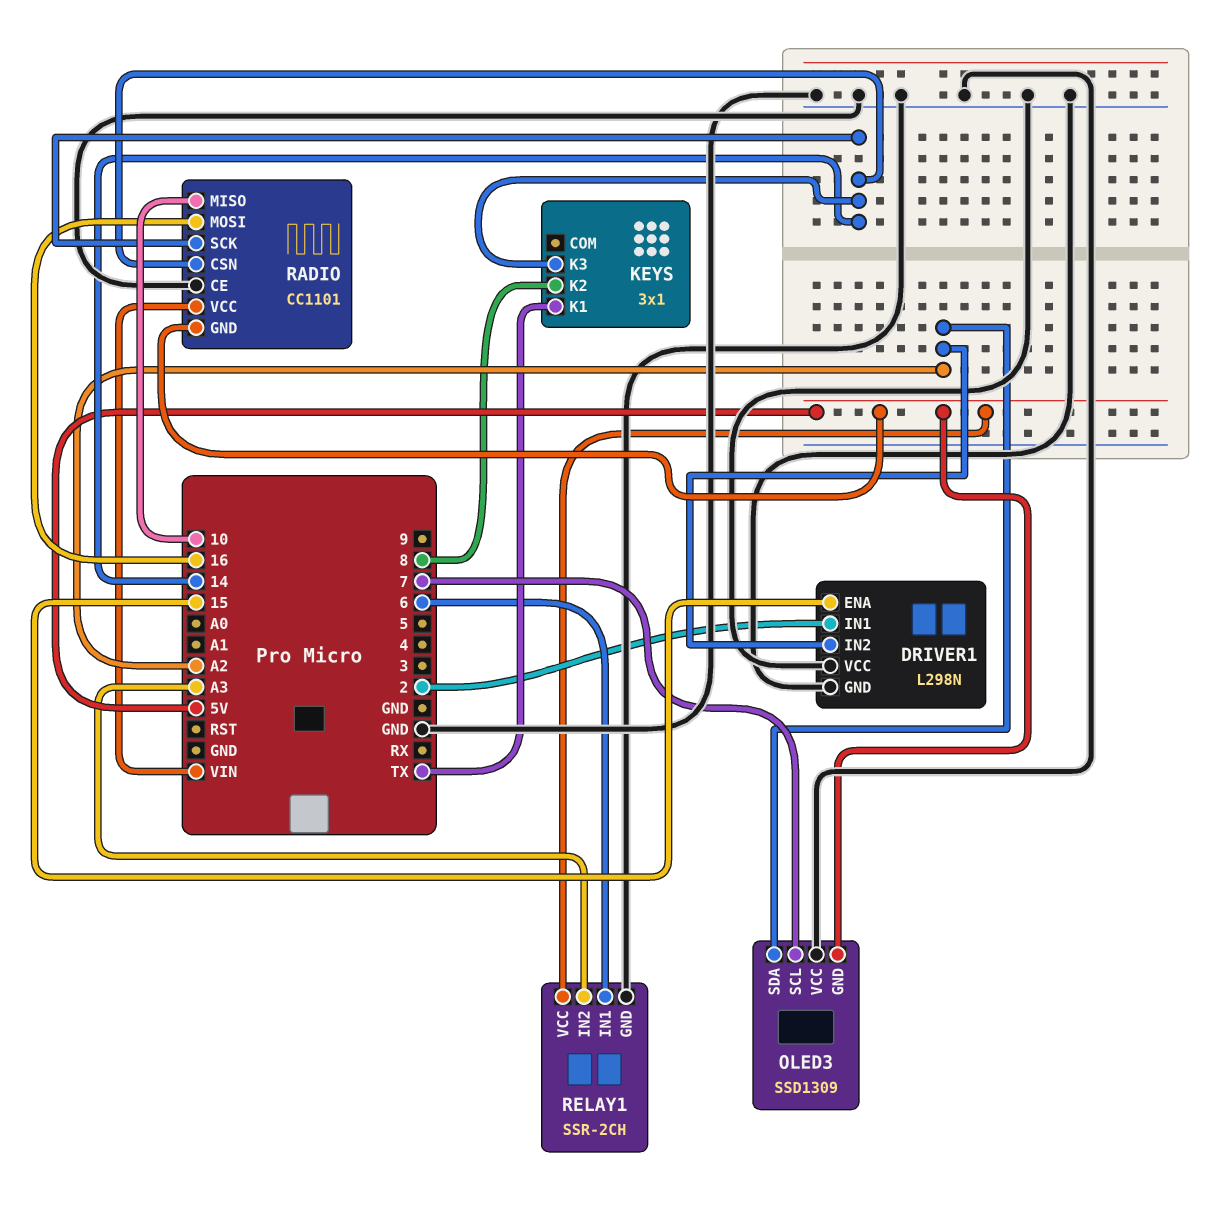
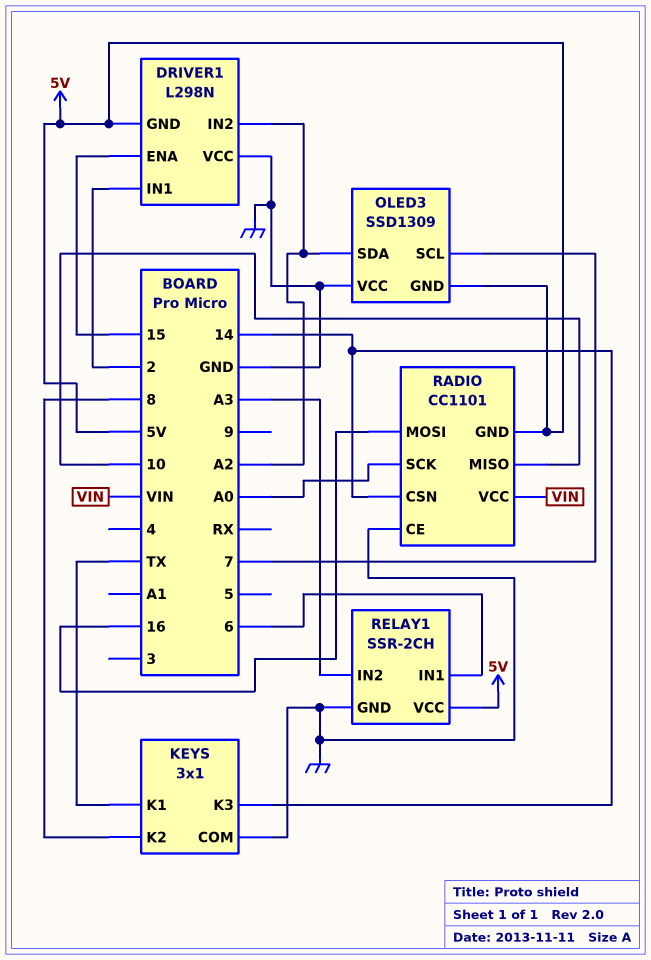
DRIVER1 pin GND: GND -> 5V
KEYS pin COM: none -> GND
RADIO pin SCK: 14 -> A0

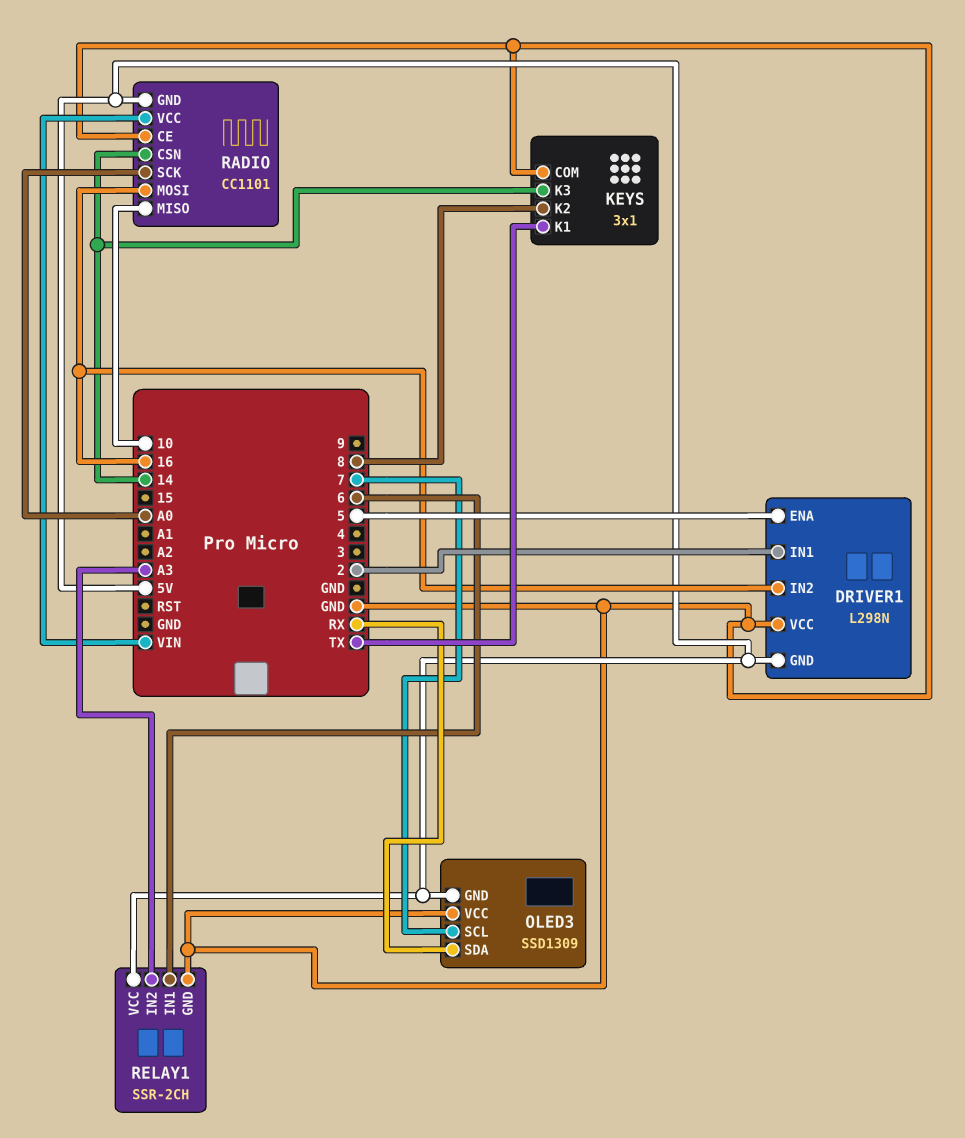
DRIVER1 pin ENA: 15 -> 5
DRIVER1 pin IN2: A2 -> 16
OLED3 pin SDA: A2 -> RX

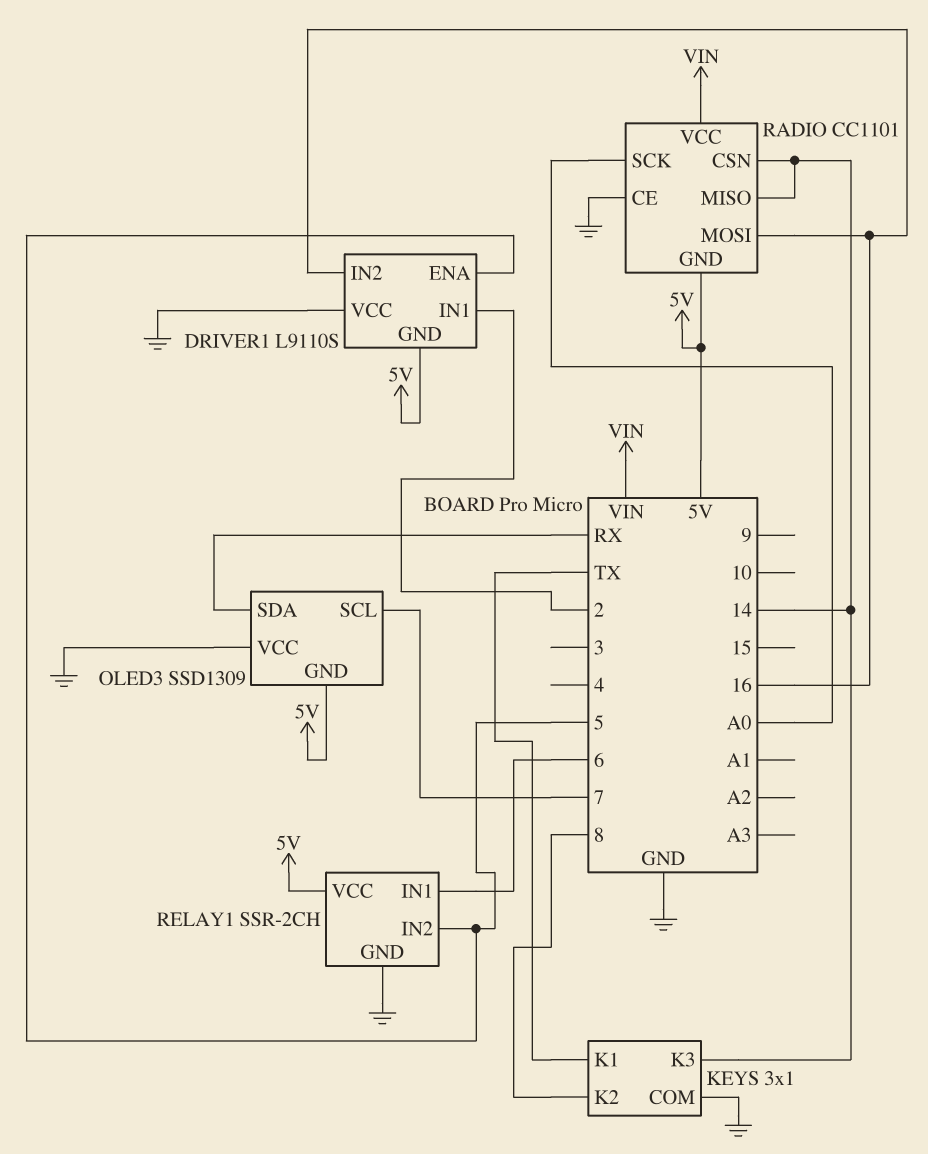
DRIVER1: L298N -> L9110S
RADIO pin MISO: 10 -> 14
RELAY1 pin IN2: A3 -> 5

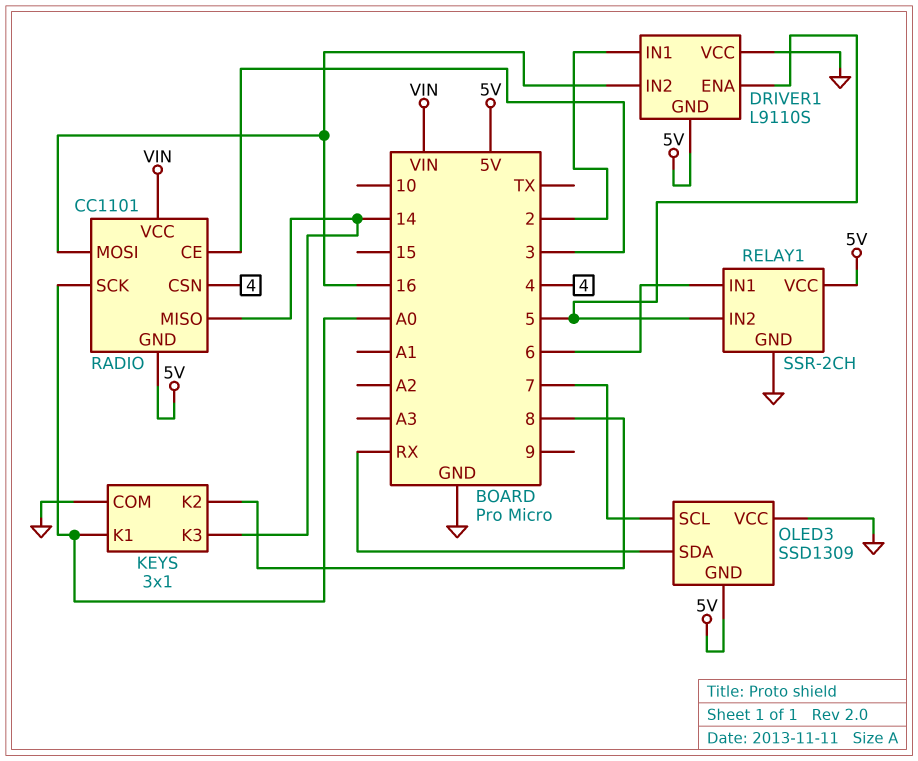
KEYS pin K1: TX -> A0
RADIO pin CE: GND -> 3
RADIO pin CSN: 14 -> 4

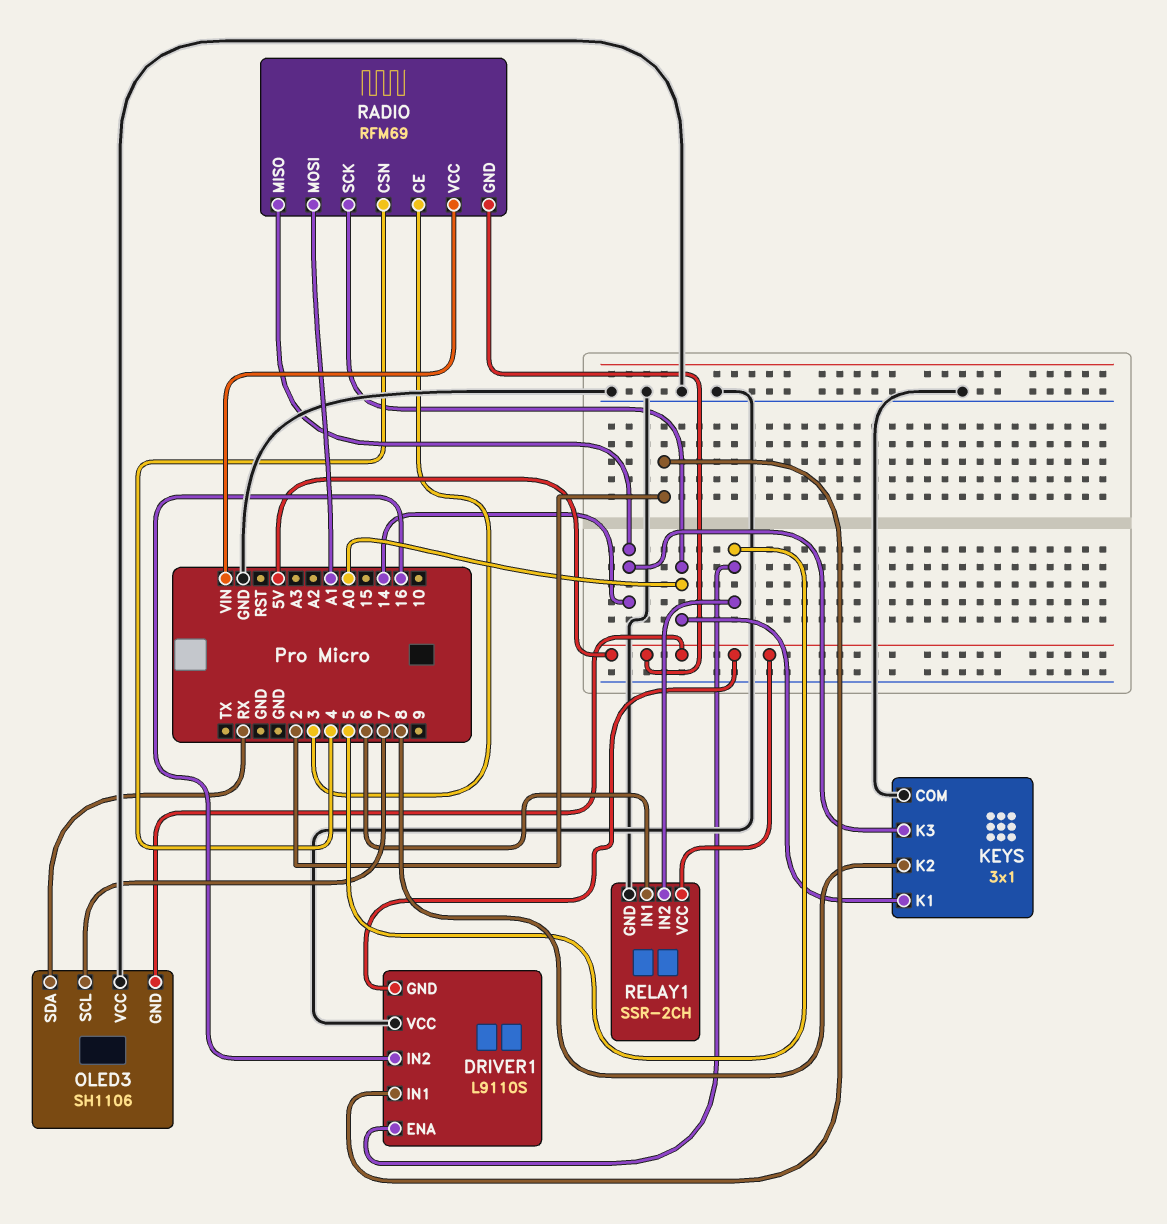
OLED3: SSD1309 -> SH1106
RADIO: CC1101 -> RFM69
RADIO pin MOSI: 16 -> A1

